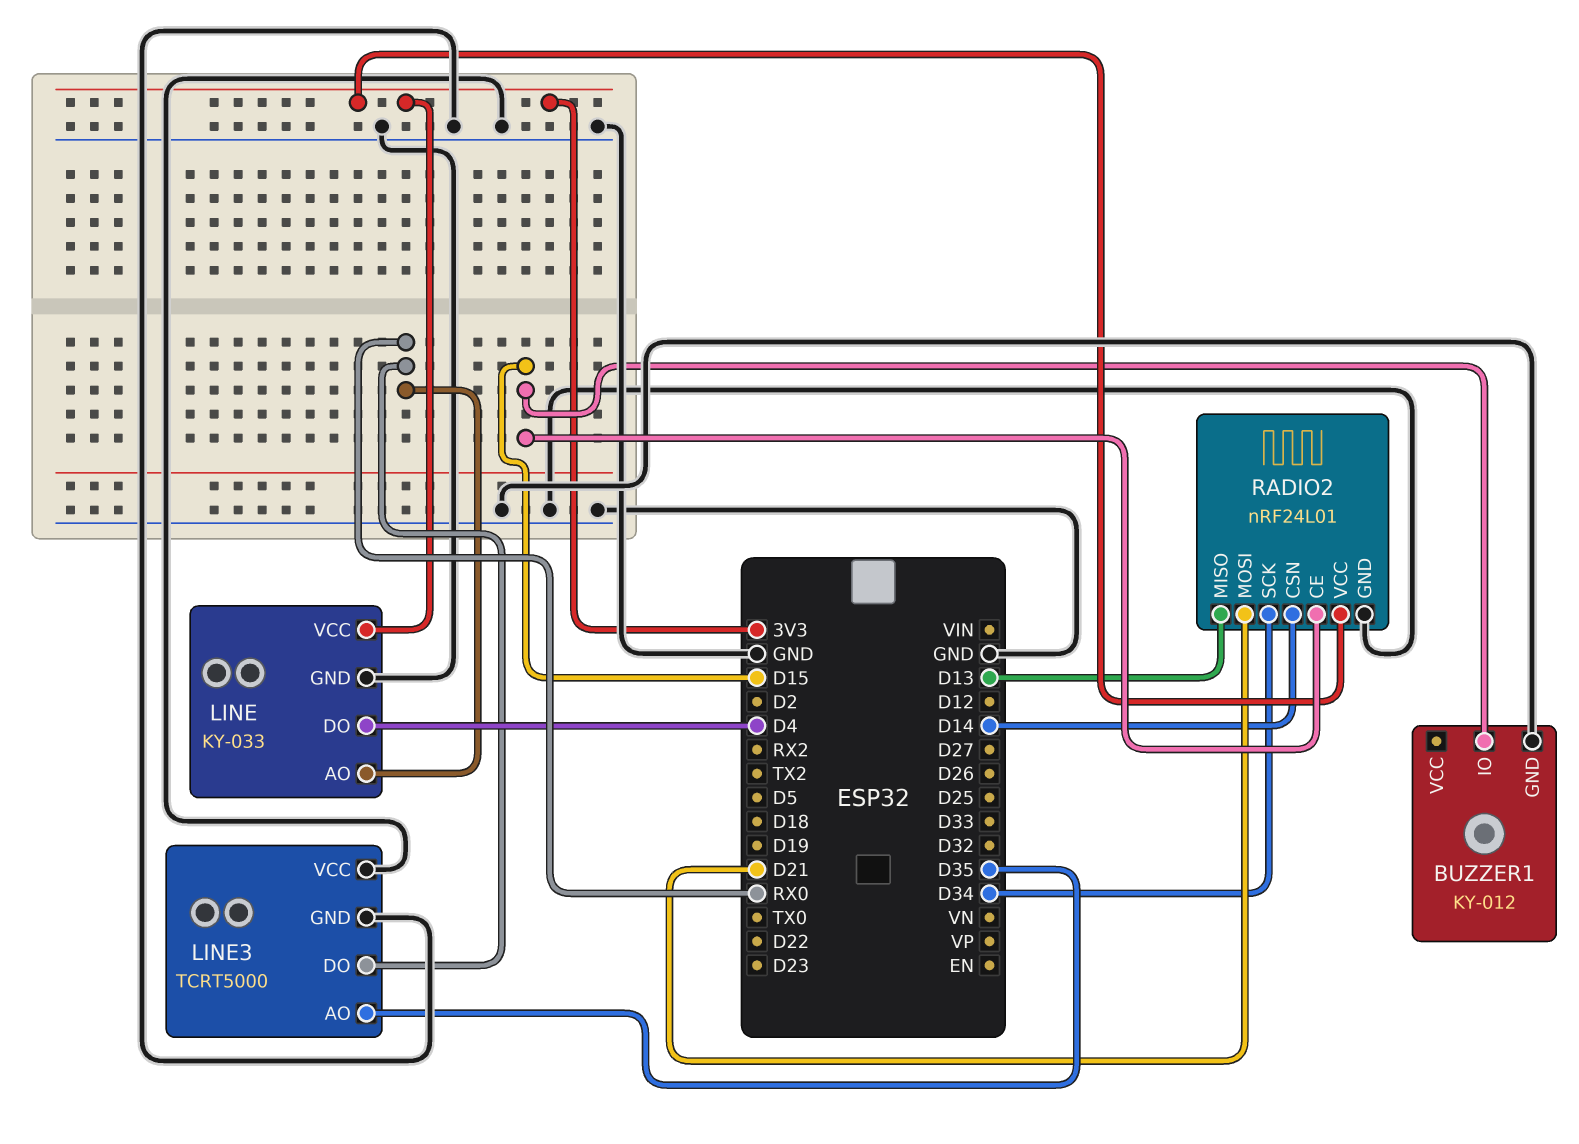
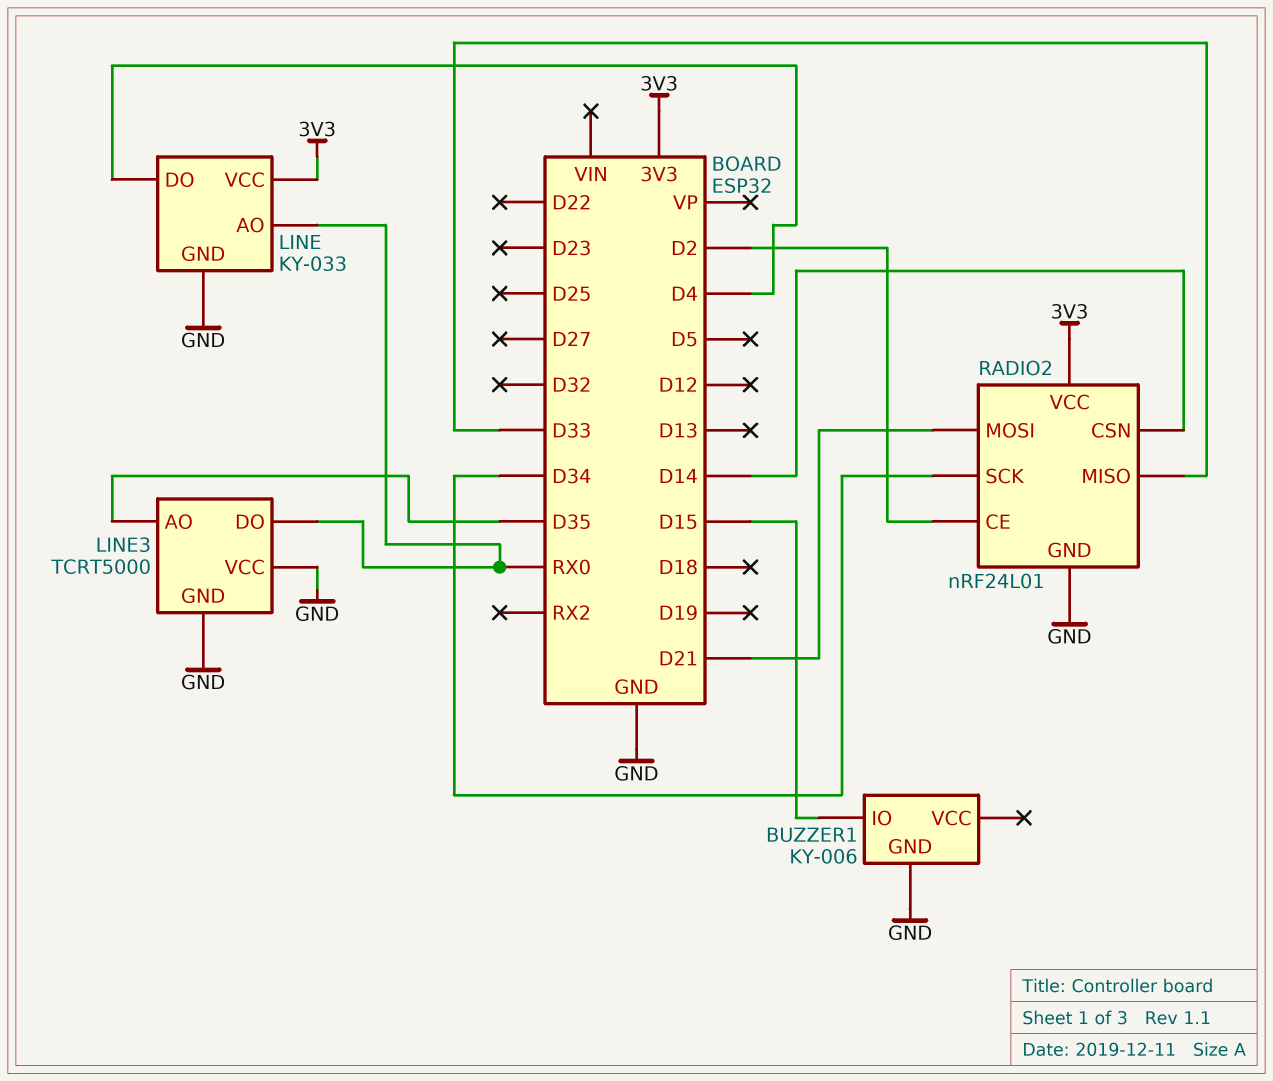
BUZZER1: KY-012 -> KY-006
RADIO2 pin CE: D15 -> D2
RADIO2 pin MISO: D13 -> D33

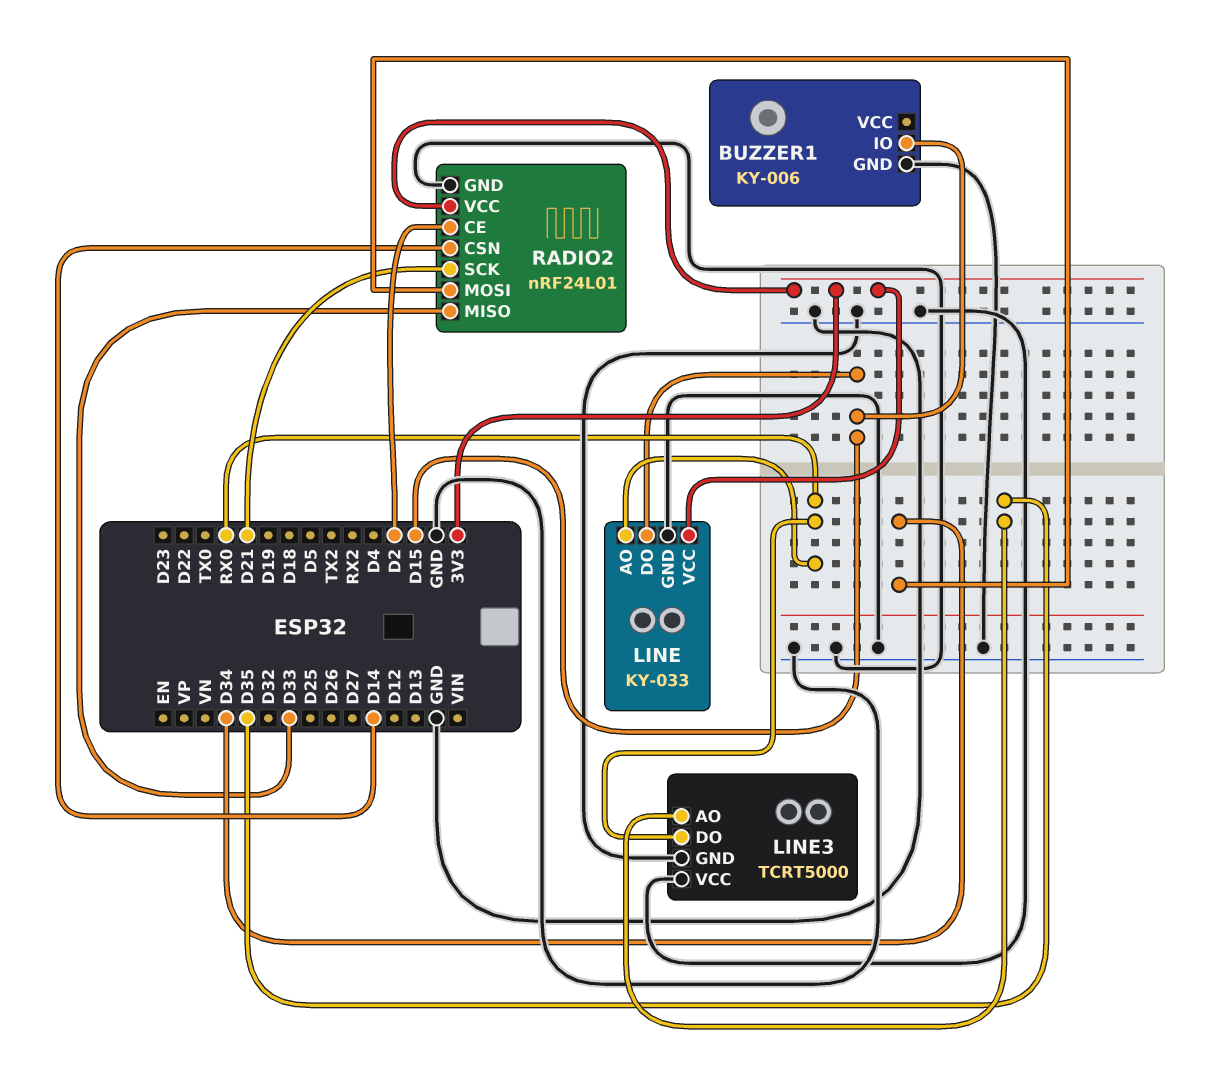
LINE pin DO: D4 -> D15
RADIO2 pin MOSI: D21 -> D34
RADIO2 pin SCK: D34 -> D21

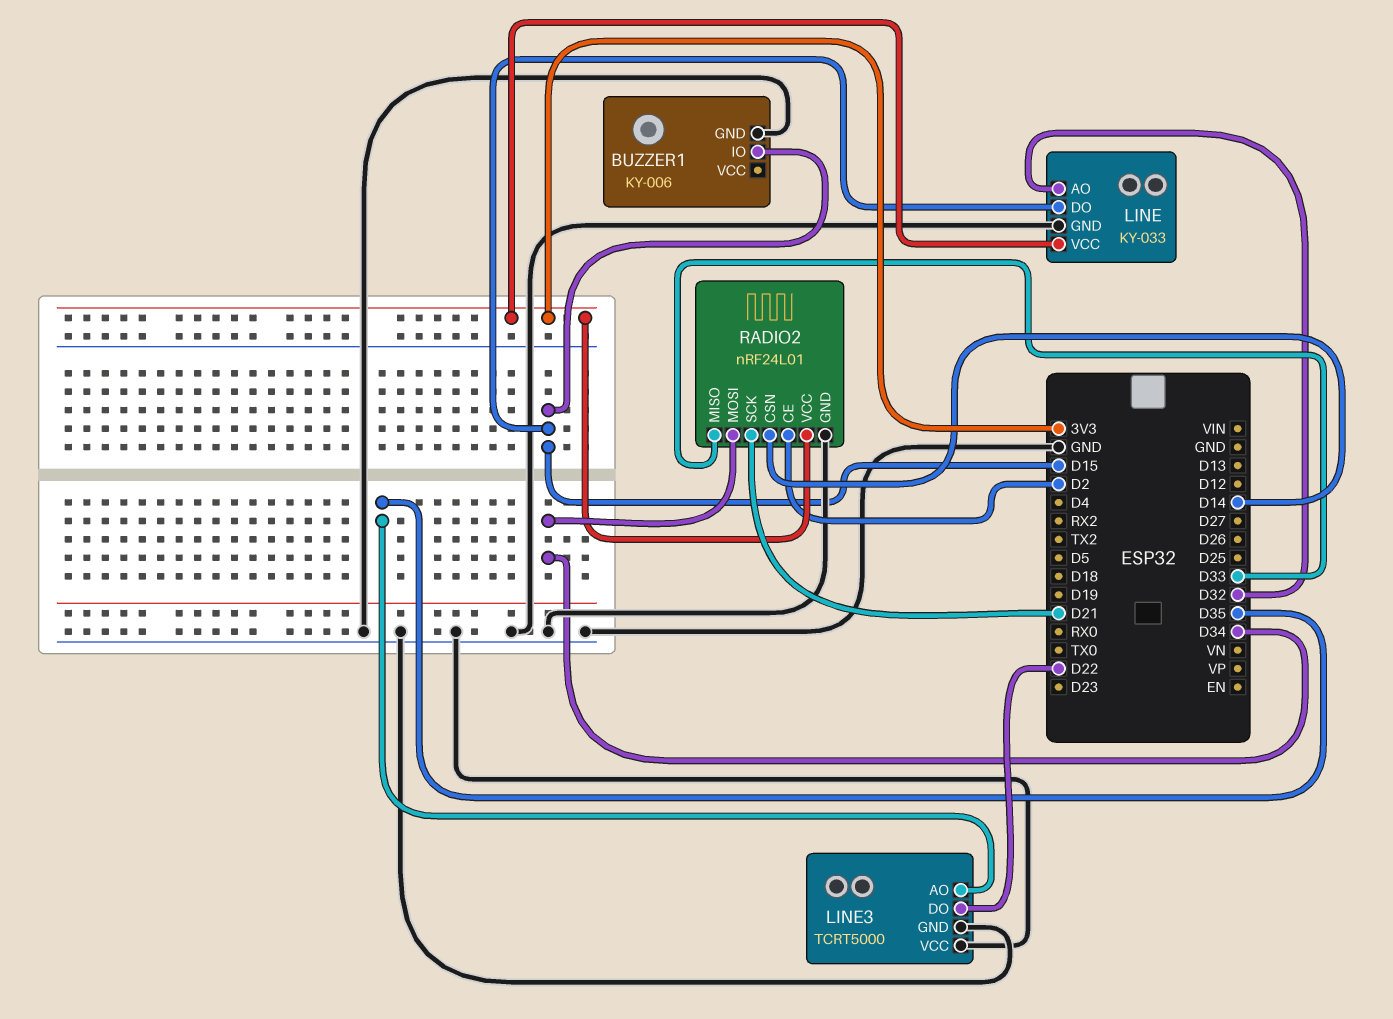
LINE pin AO: RX0 -> D32
LINE3 pin DO: RX0 -> D22

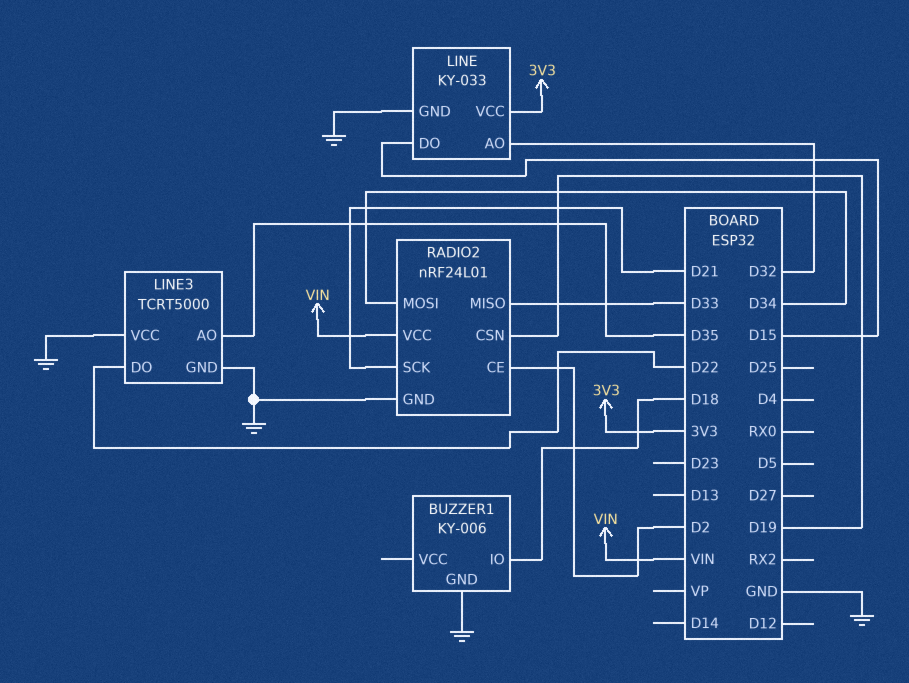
BUZZER1 pin IO: D15 -> D18
RADIO2 pin CSN: D14 -> D19
RADIO2 pin VCC: 3V3 -> VIN

